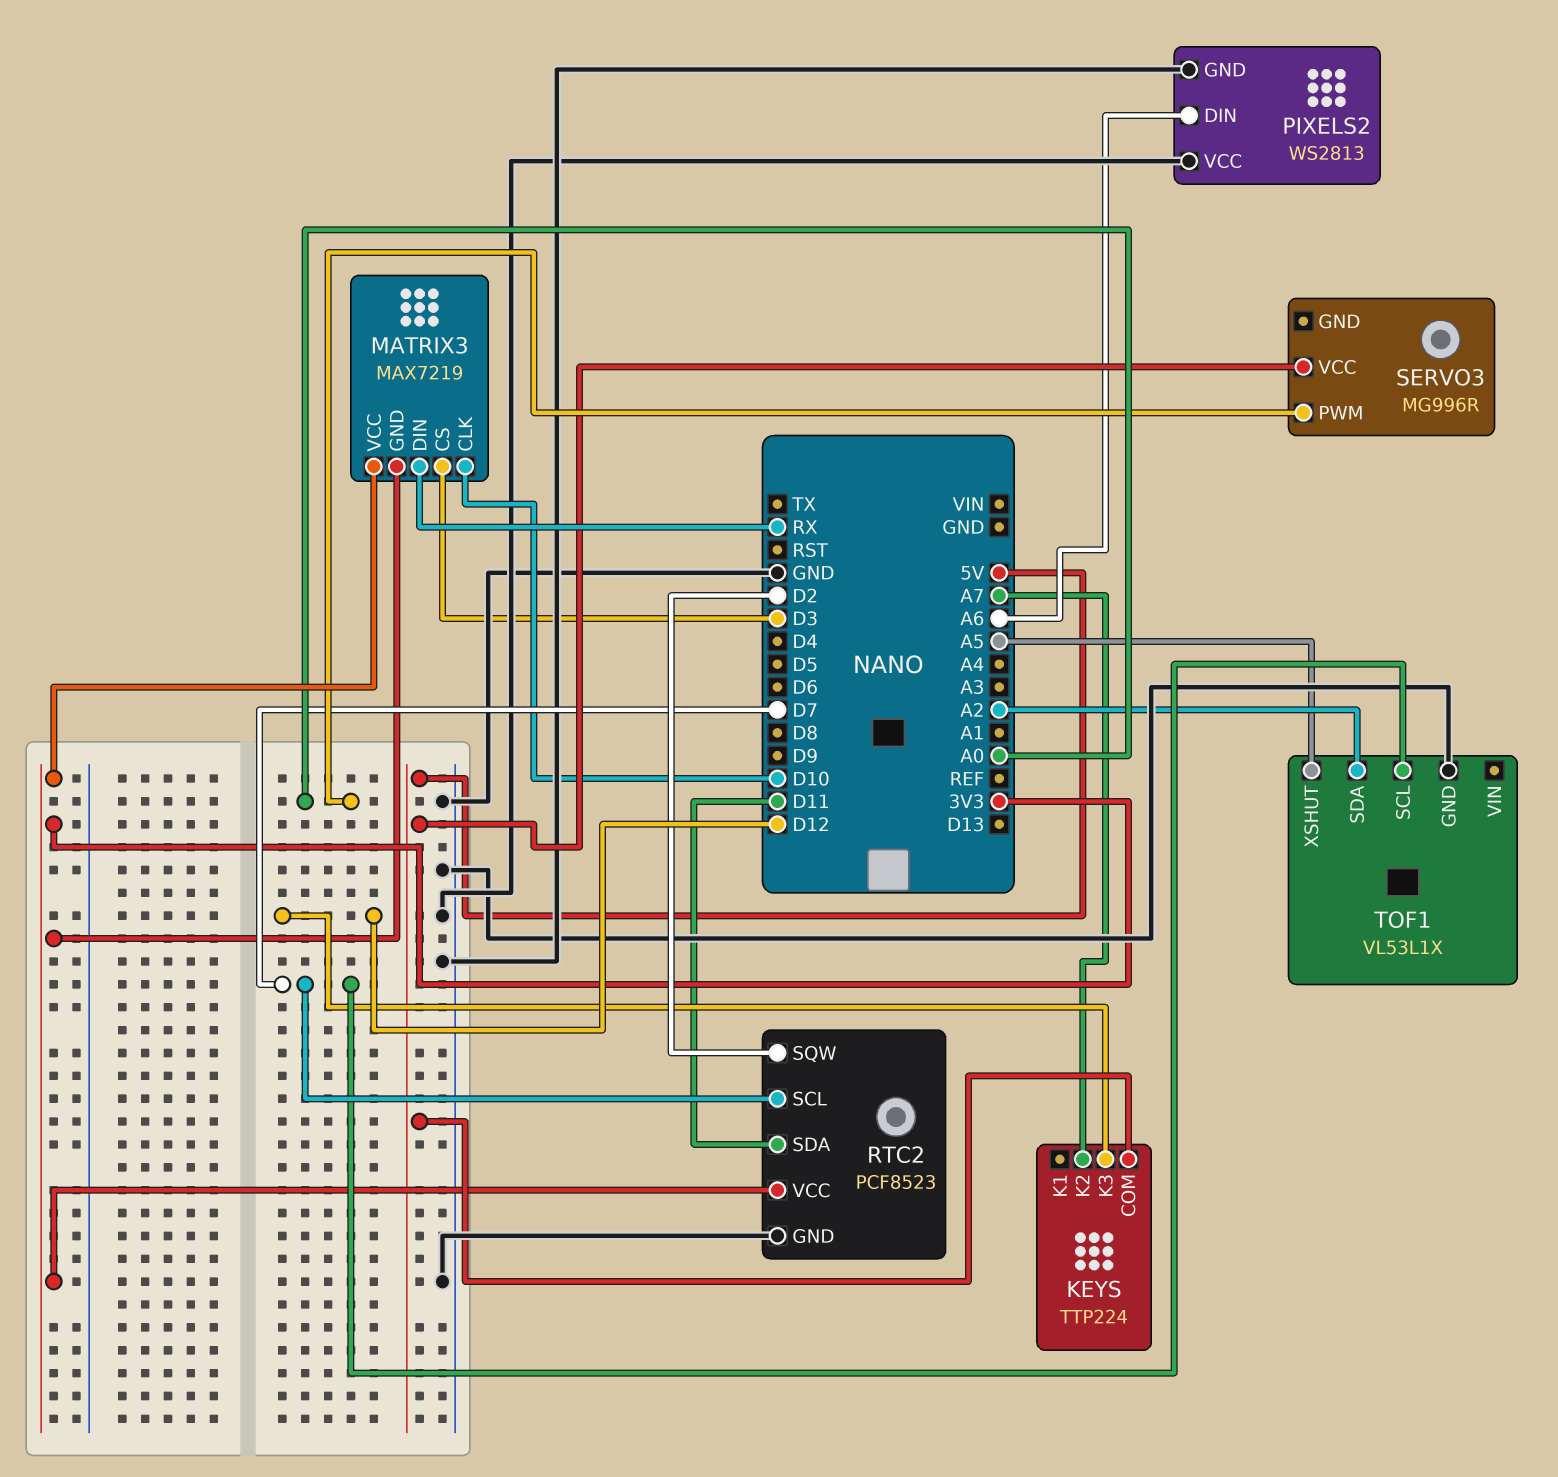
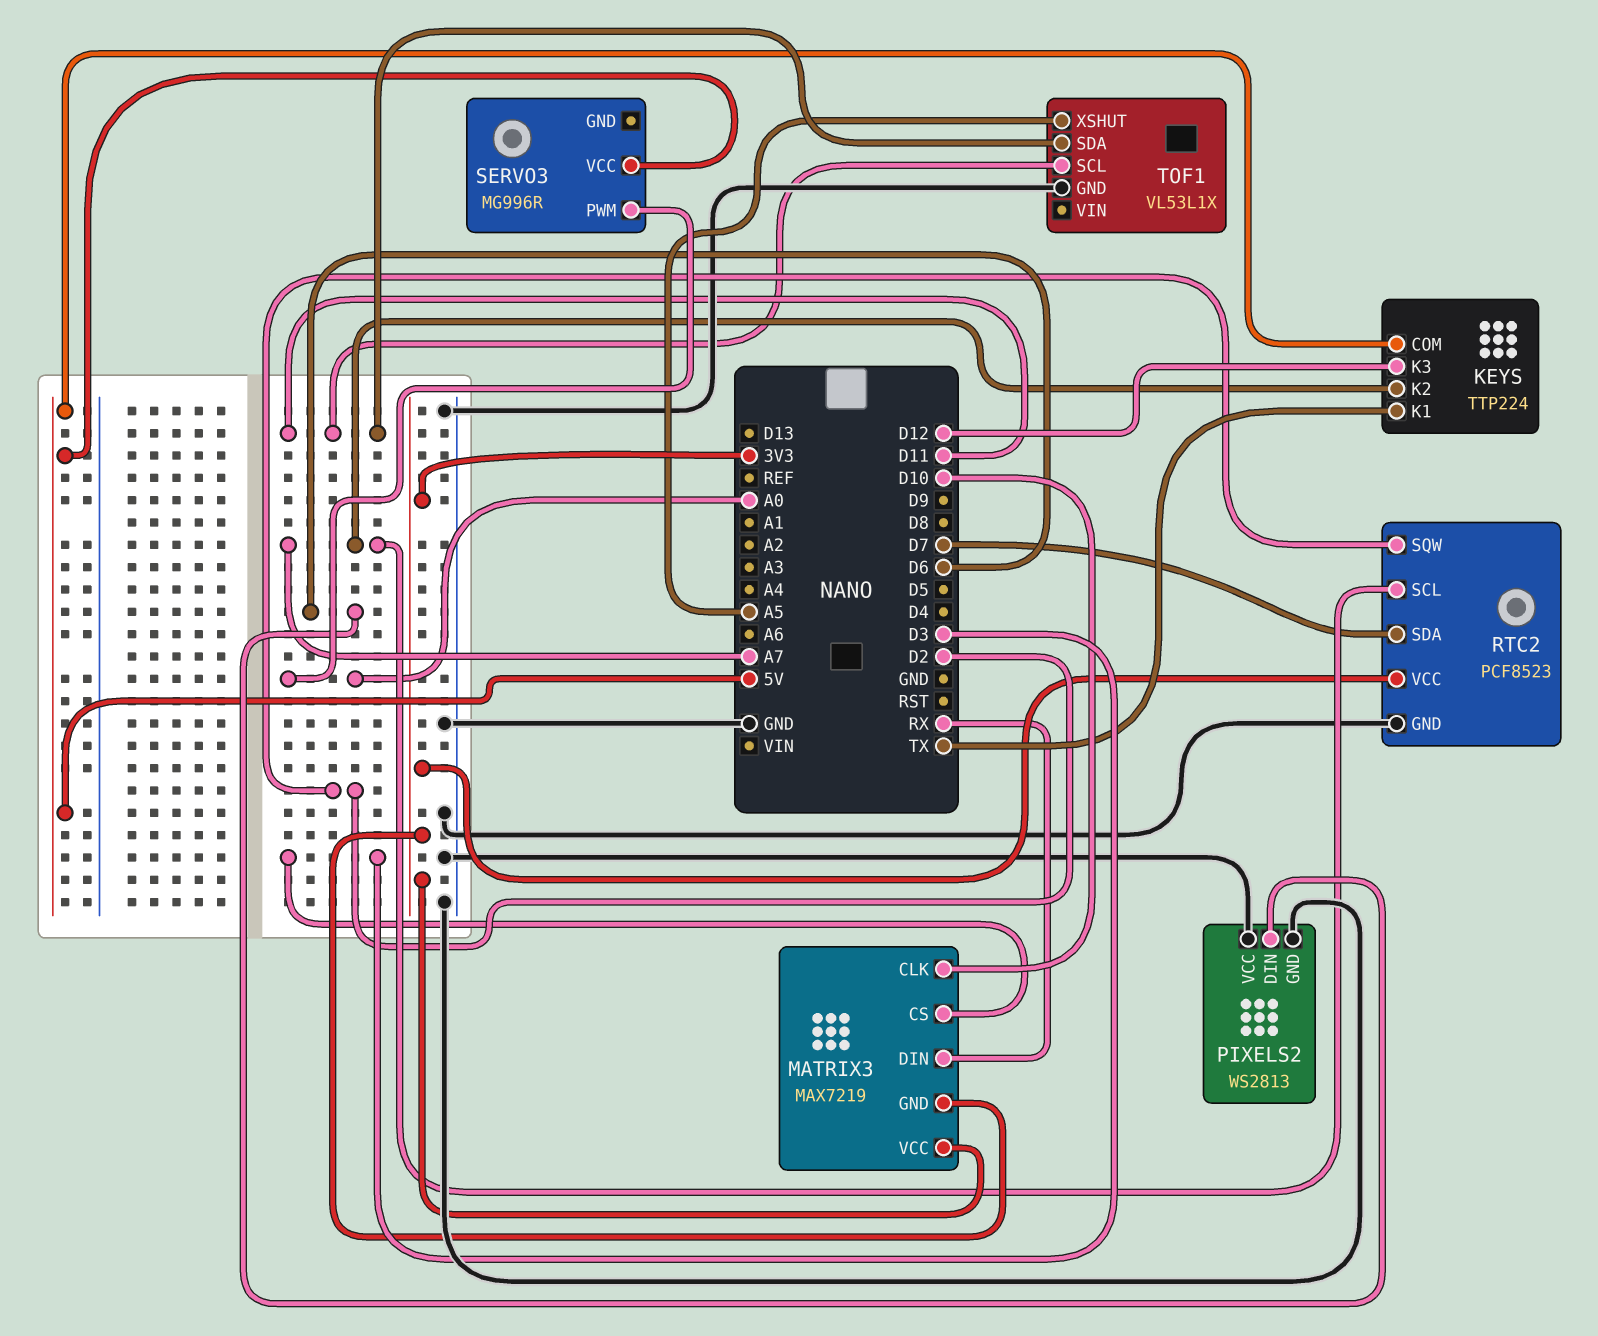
KEYS pin K1: none -> TX
PIXELS2 pin DIN: A6 -> D6
RTC2 pin SCL: D7 -> A7
RTC2 pin SDA: D11 -> D7
TOF1 pin SCL: D7 -> D11
TOF1 pin SDA: A2 -> D11

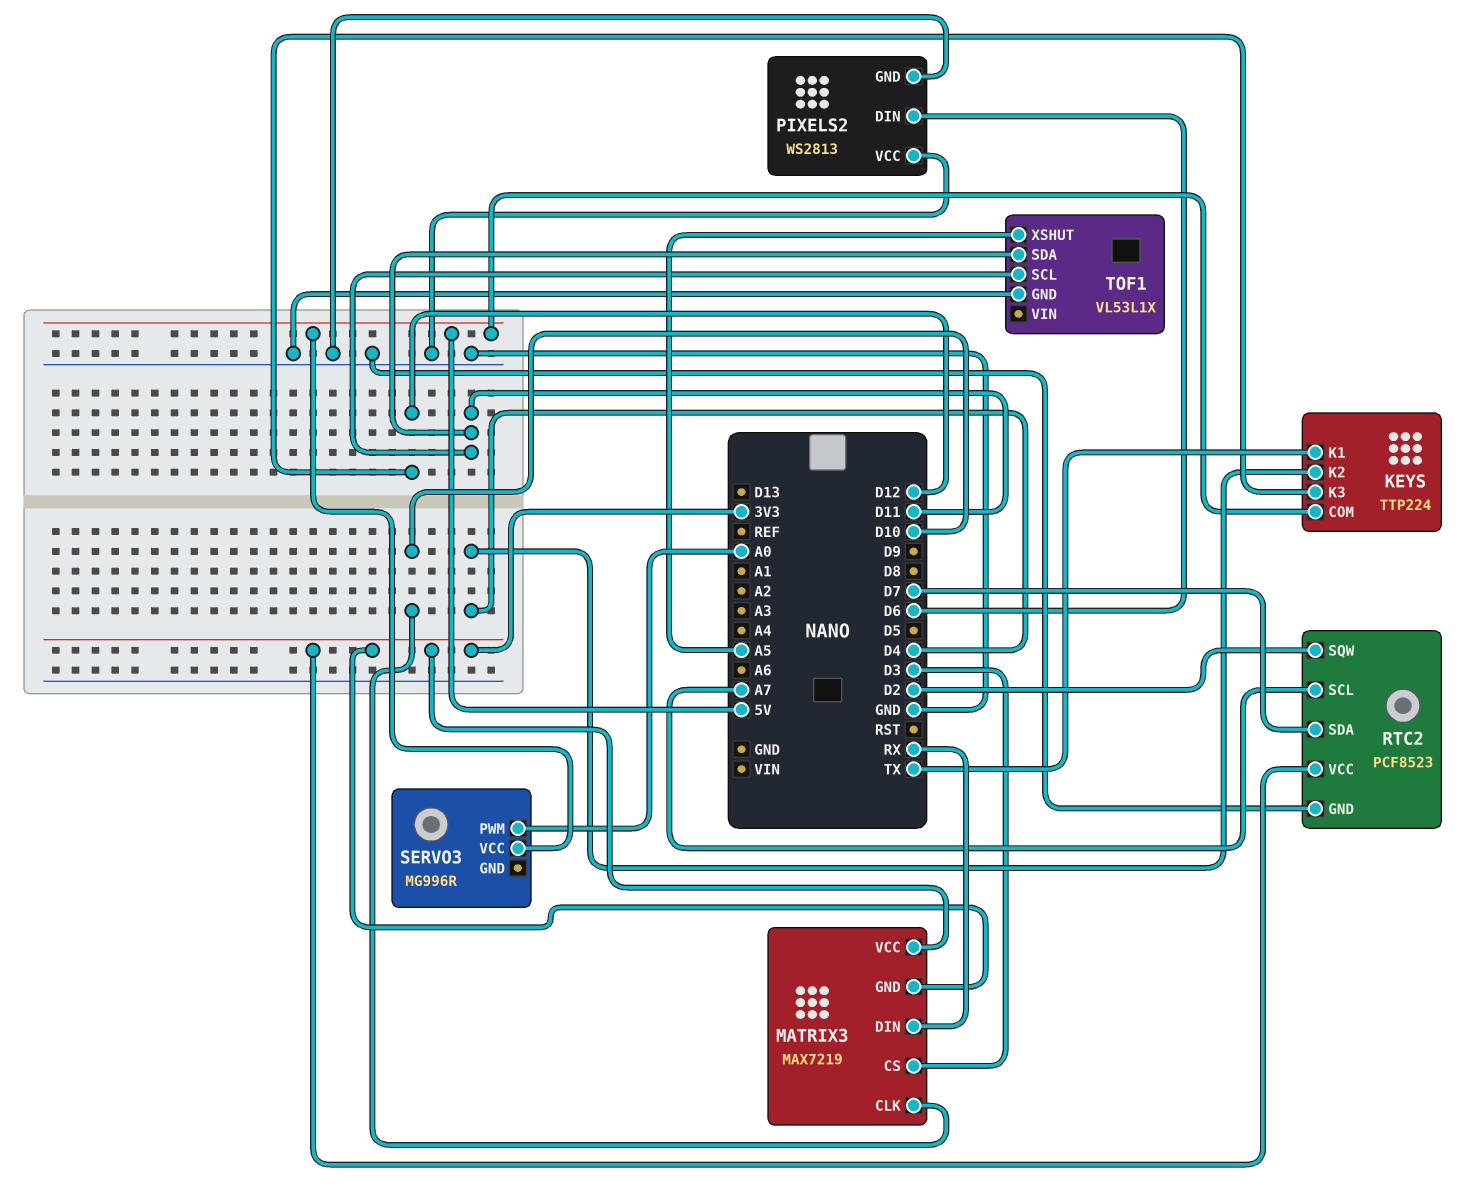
KEYS pin K2: A7 -> D4

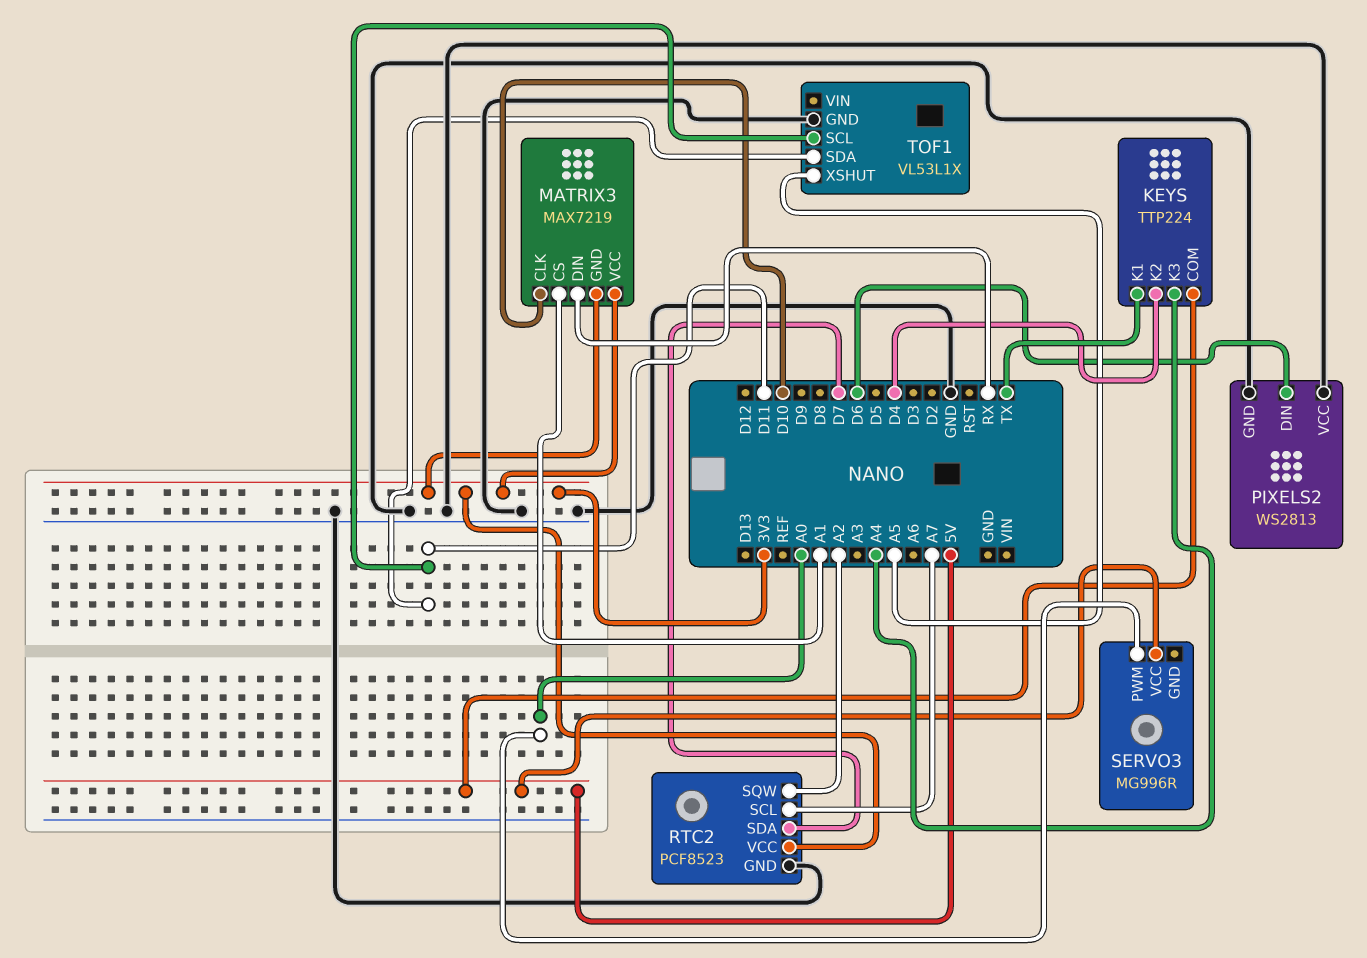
KEYS pin K3: D12 -> A4
MATRIX3 pin CS: D3 -> A1
RTC2 pin SQW: D2 -> A2

